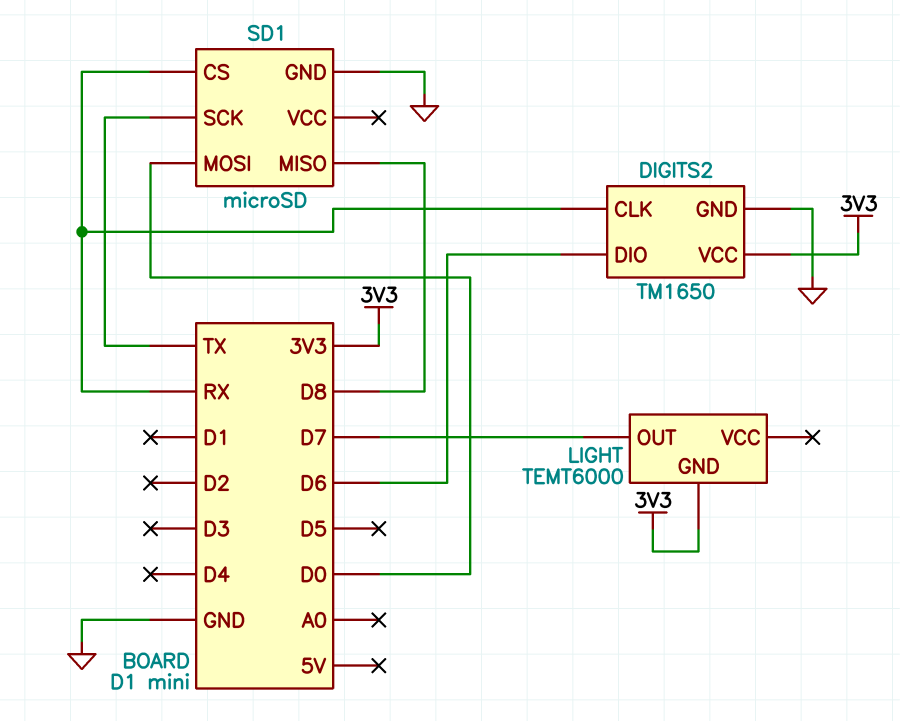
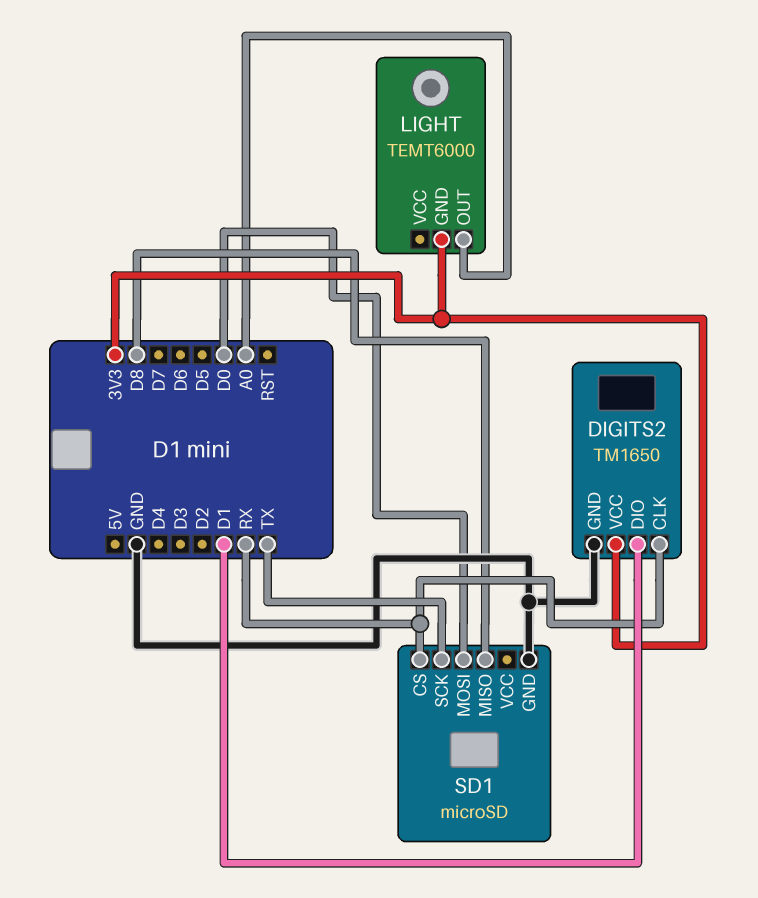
DIGITS2 pin DIO: D6 -> D1
LIGHT pin OUT: D7 -> A0

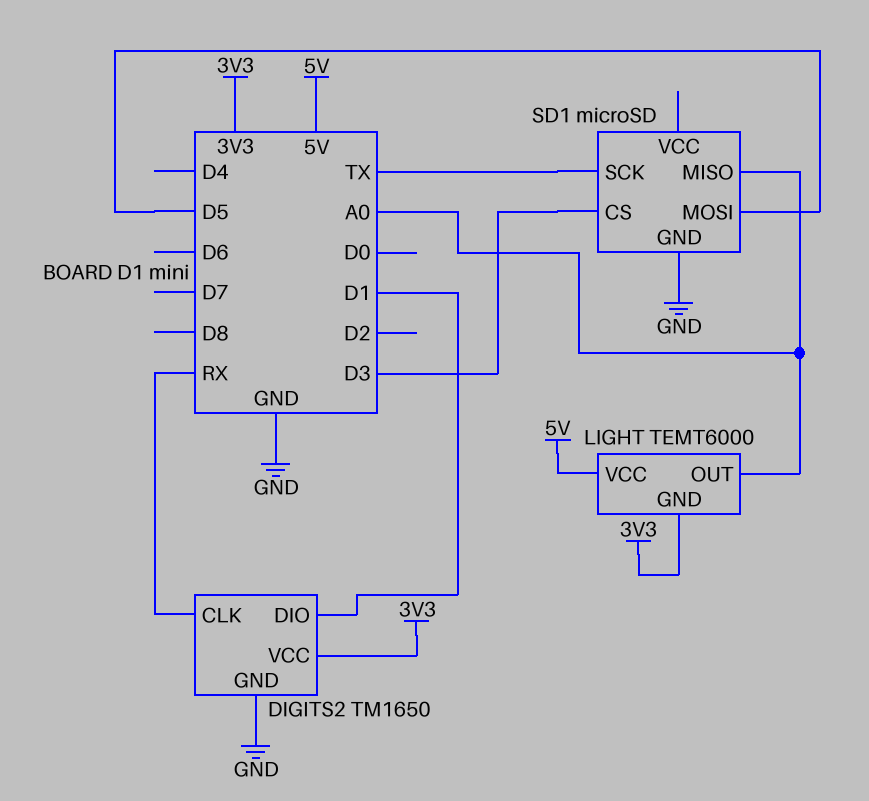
LIGHT pin VCC: none -> 5V
SD1 pin CS: RX -> D3
SD1 pin MISO: D8 -> A0
SD1 pin MOSI: D0 -> D5

